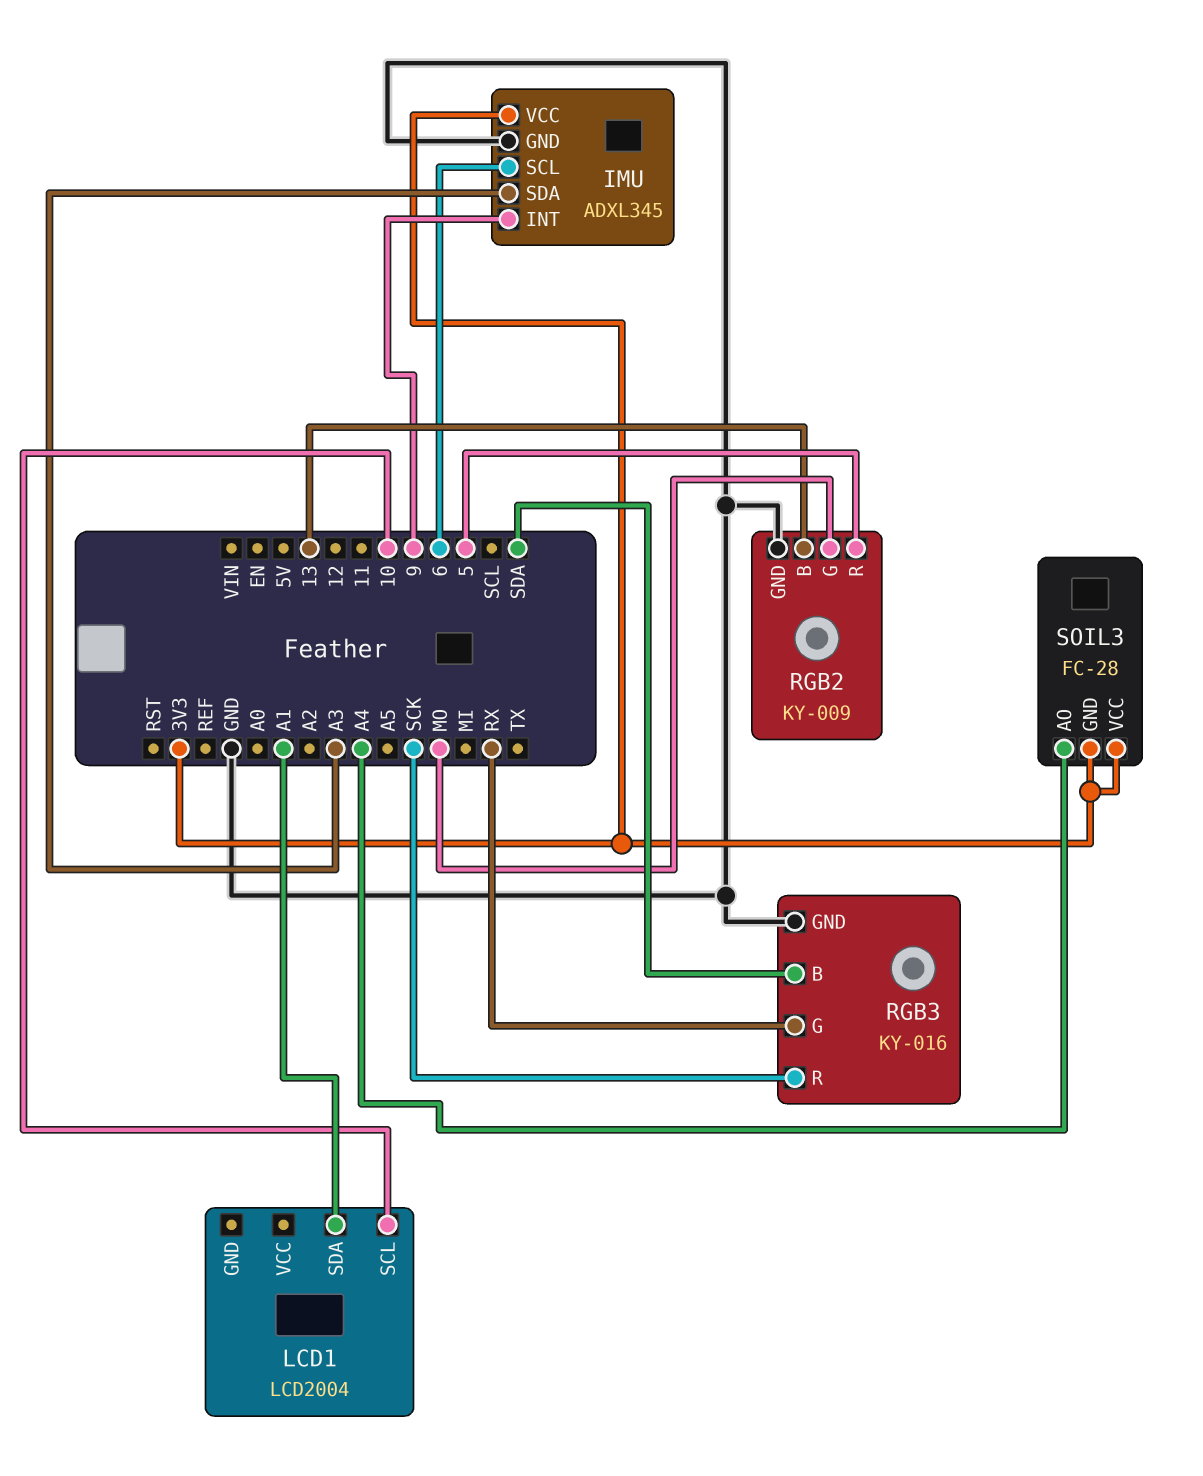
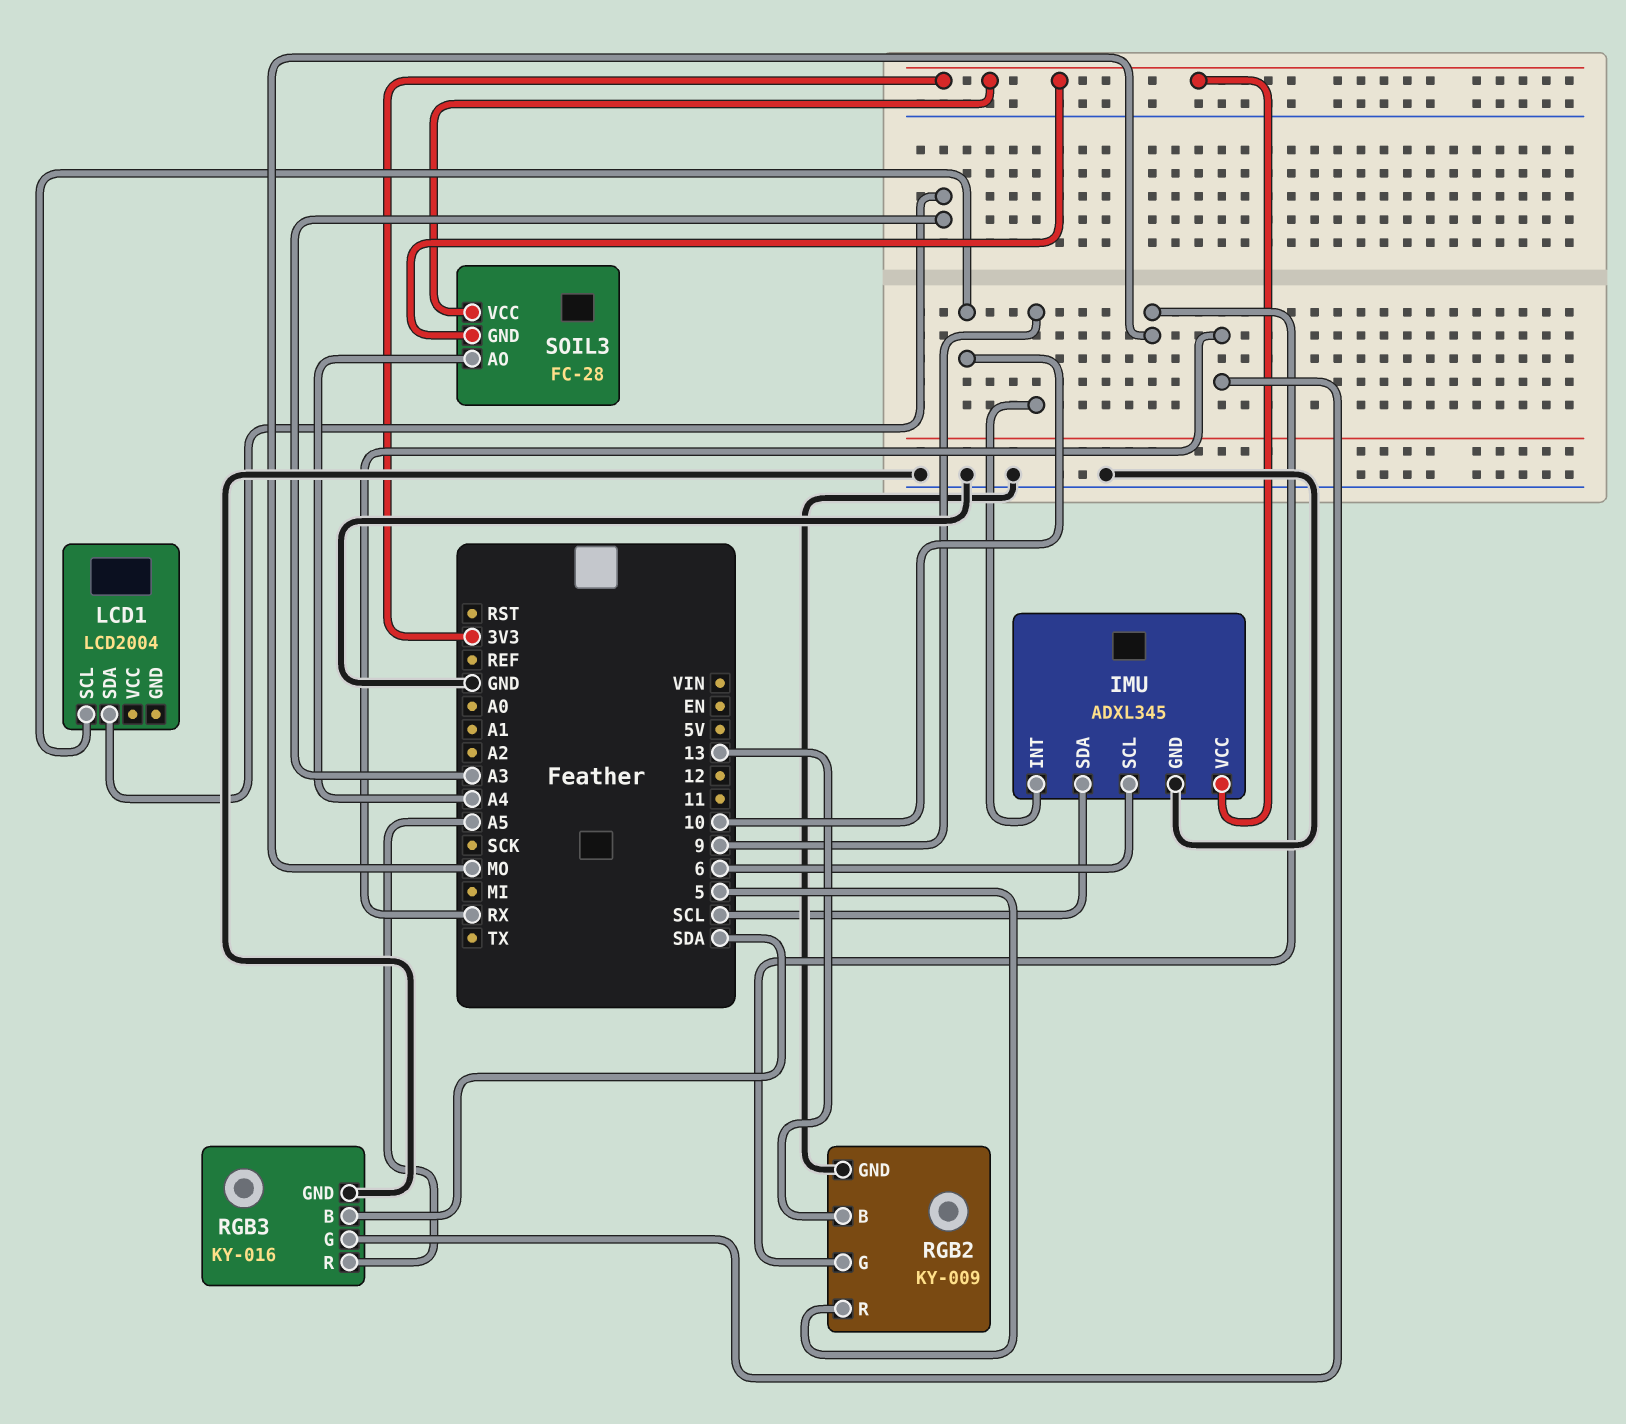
IMU pin SDA: A3 -> SCL
LCD1 pin SDA: A1 -> A3
RGB3 pin R: SCK -> A5

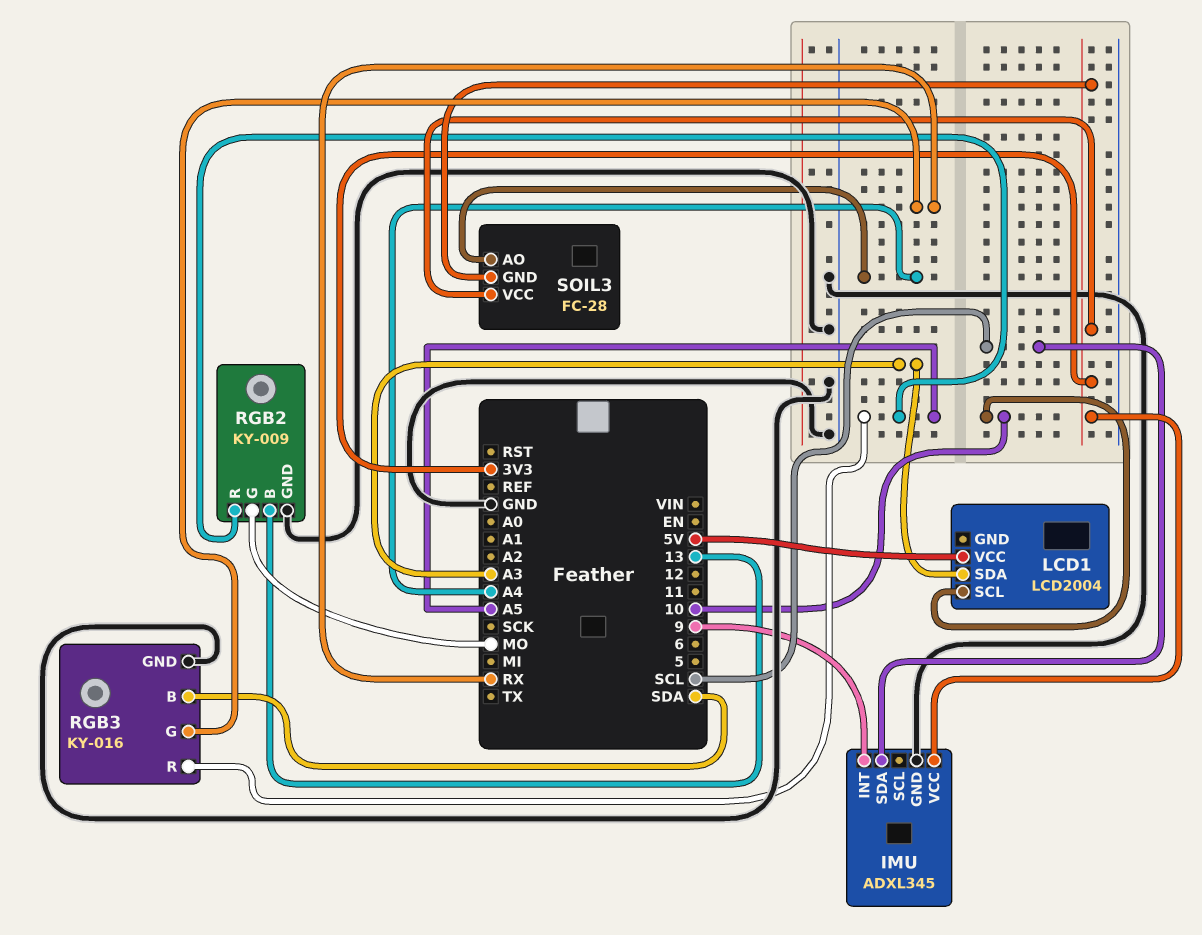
IMU pin SCL: 6 -> none
LCD1 pin VCC: none -> 5V
RGB2 pin R: 5 -> A5

